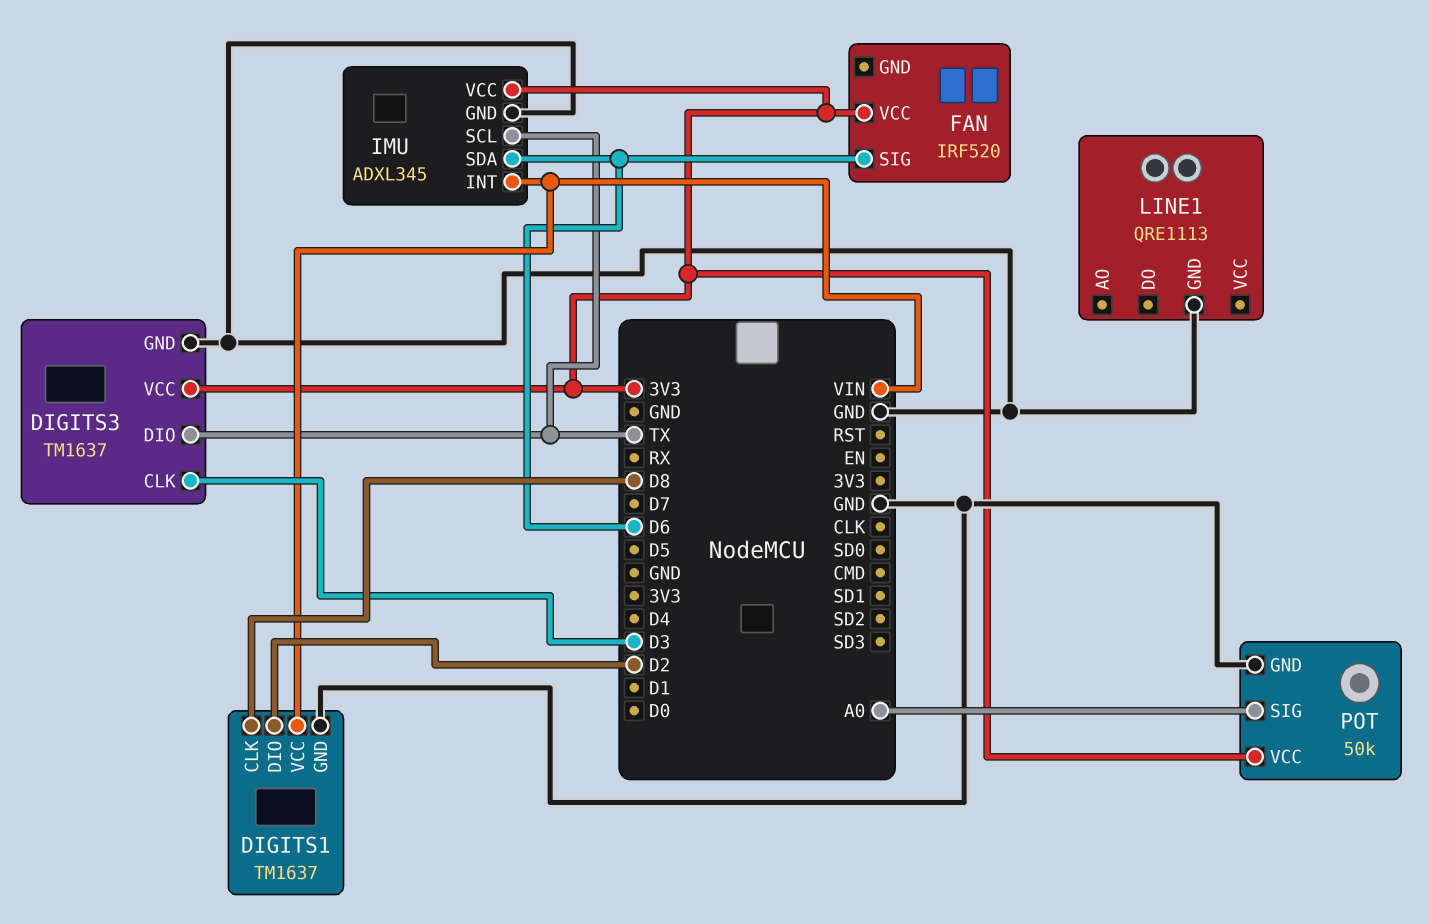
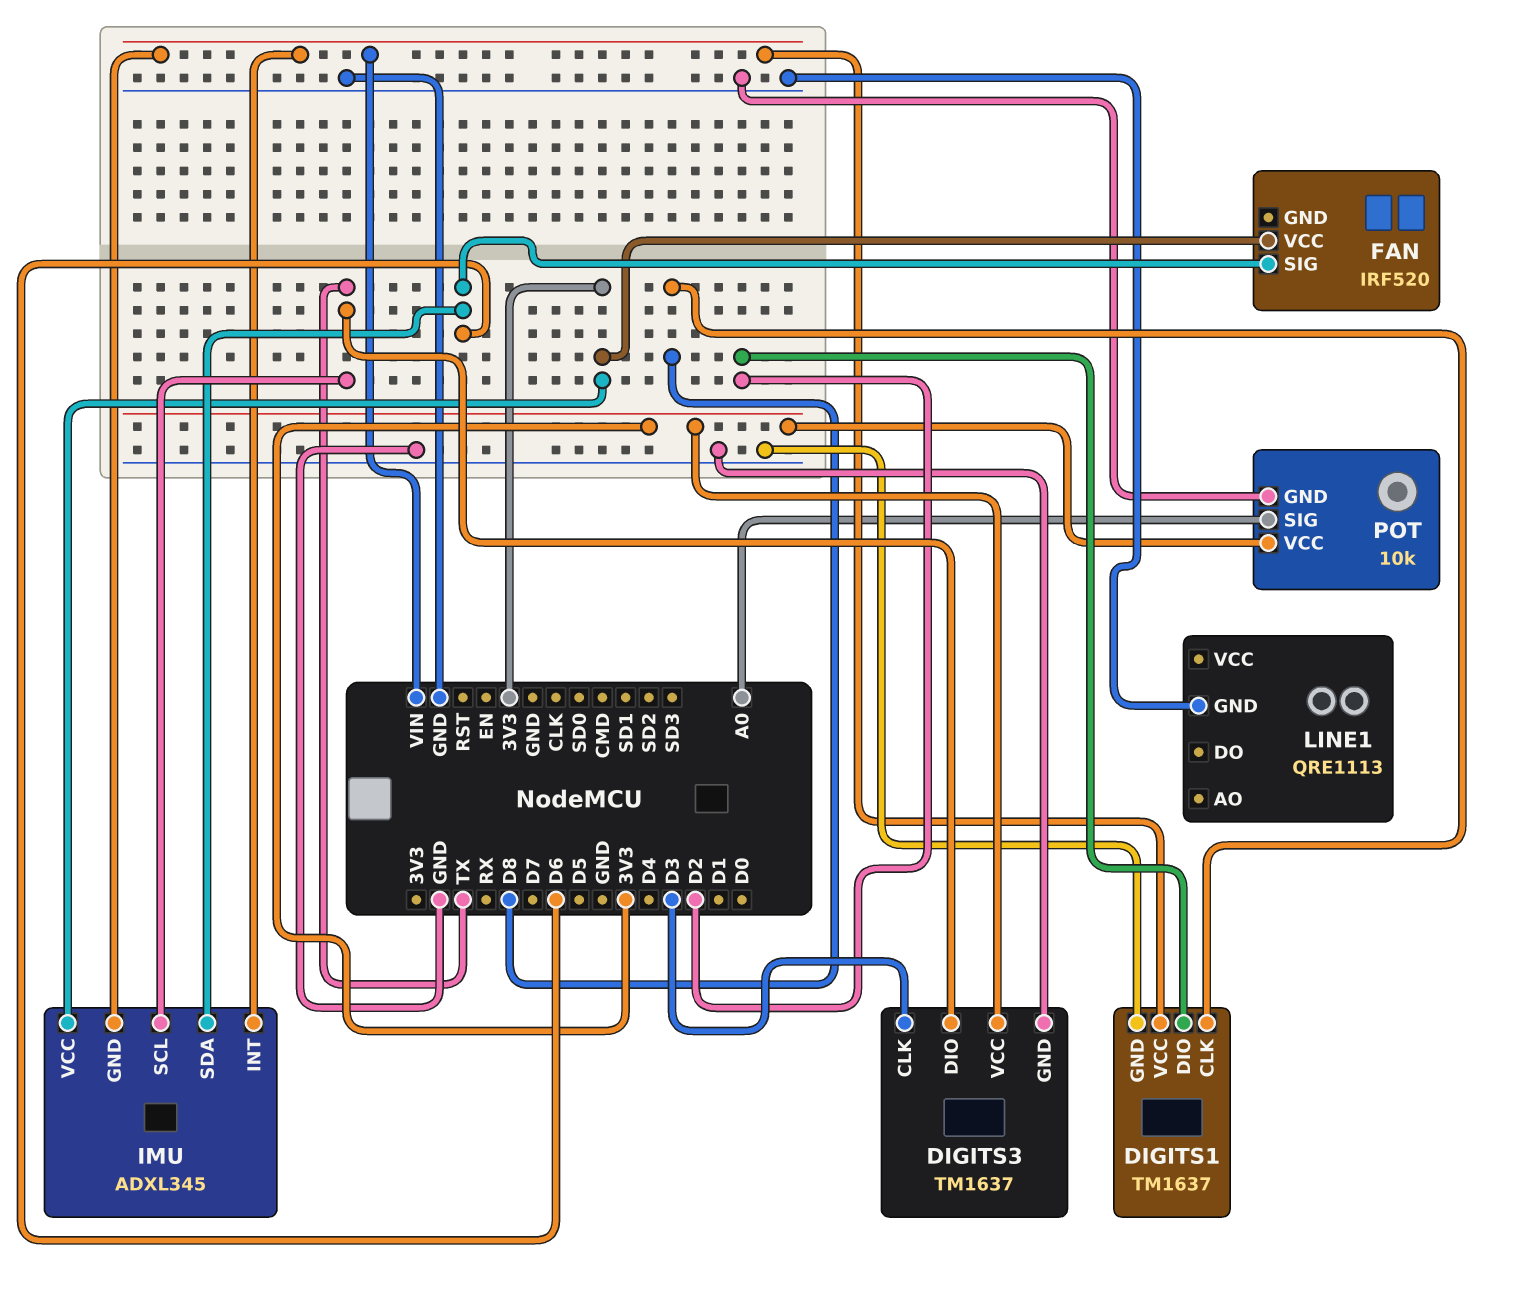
IMU pin GND: GND -> VIN
POT: 50k -> 10k

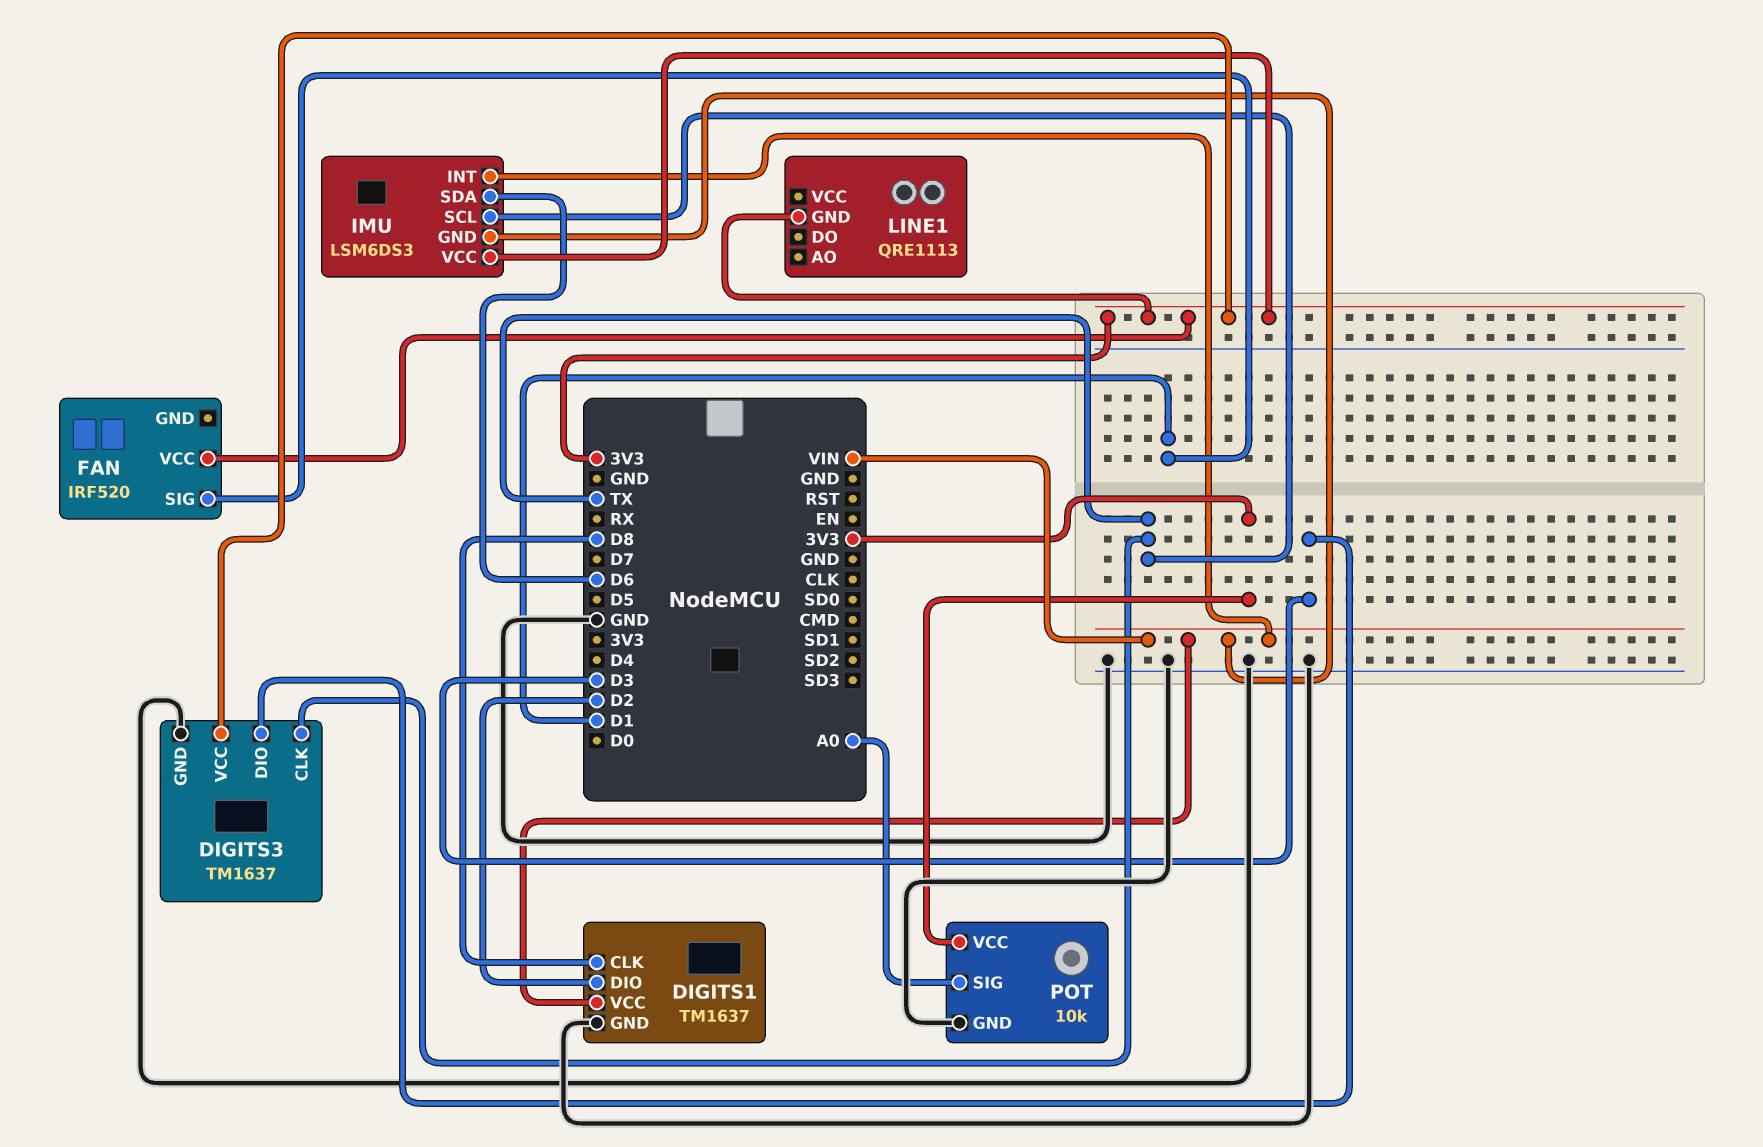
DIGITS3 pin CLK: D3 -> TX
DIGITS3 pin DIO: TX -> D3
FAN pin SIG: D6 -> D1
IMU: ADXL345 -> LSM6DS3
LINE1 pin GND: GND -> 3V3

